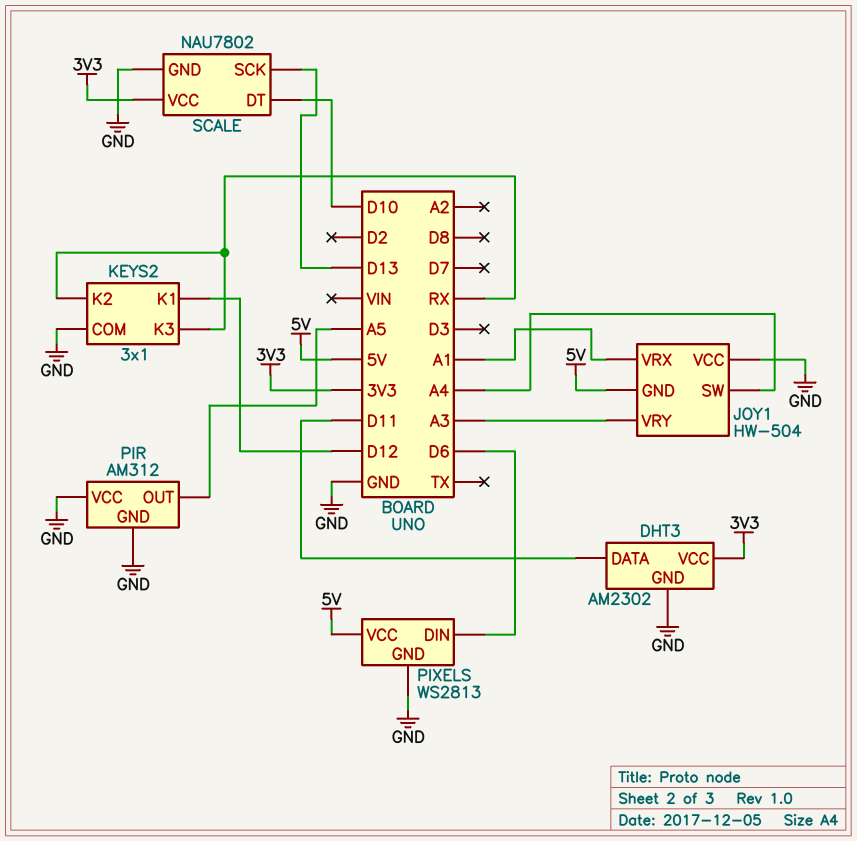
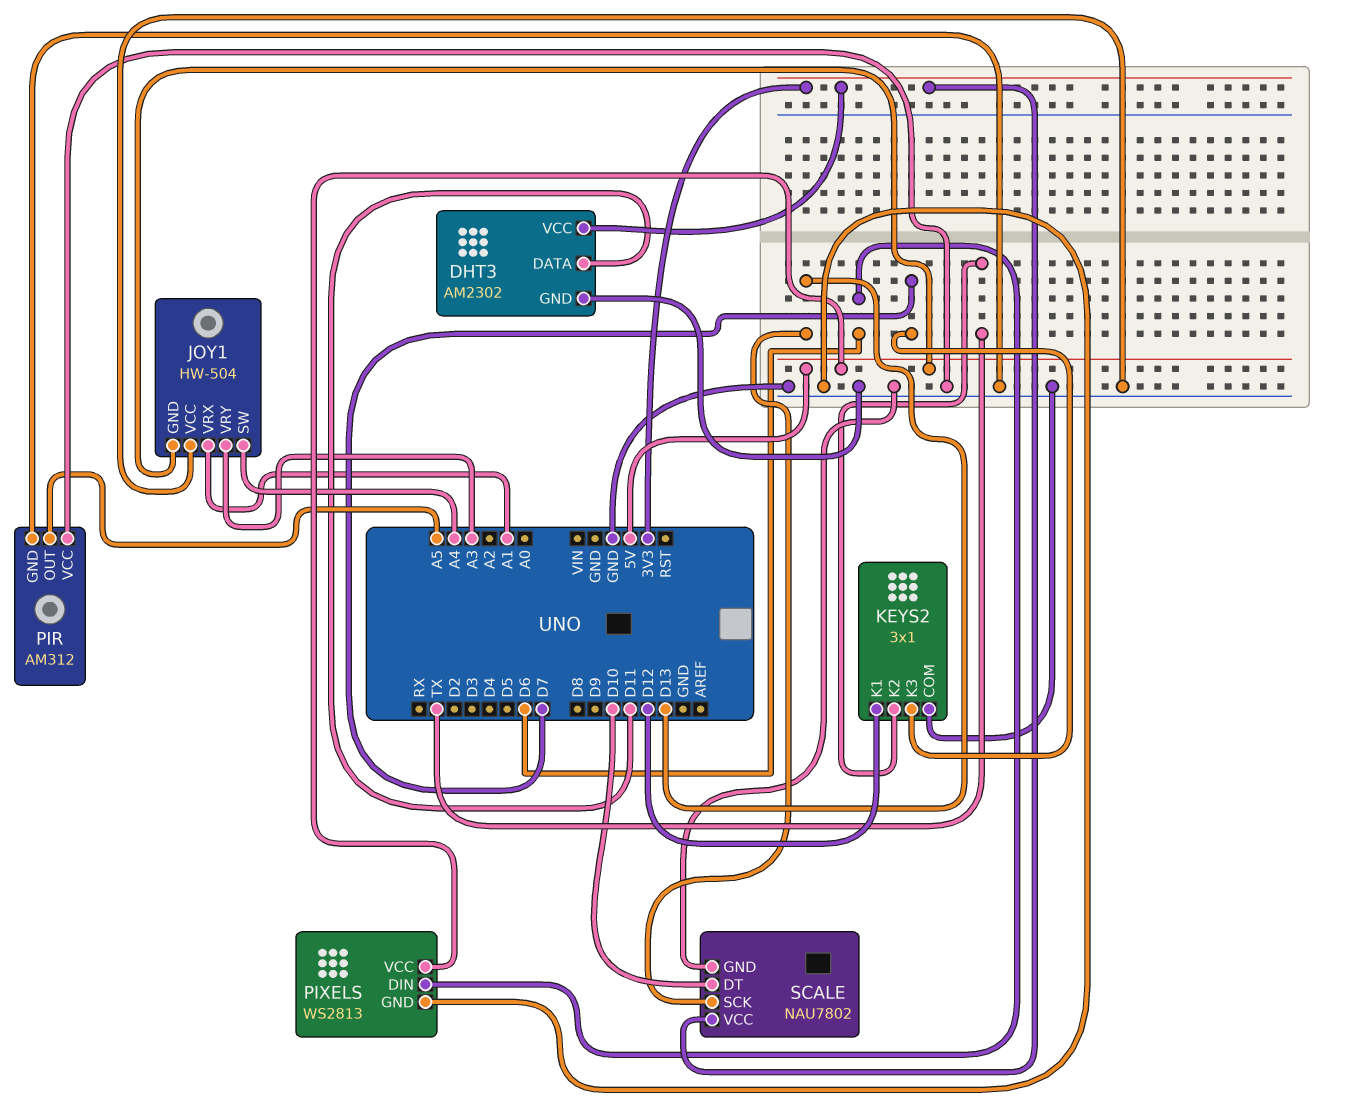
KEYS2 pin K2: RX -> TX
KEYS2 pin K3: RX -> D7

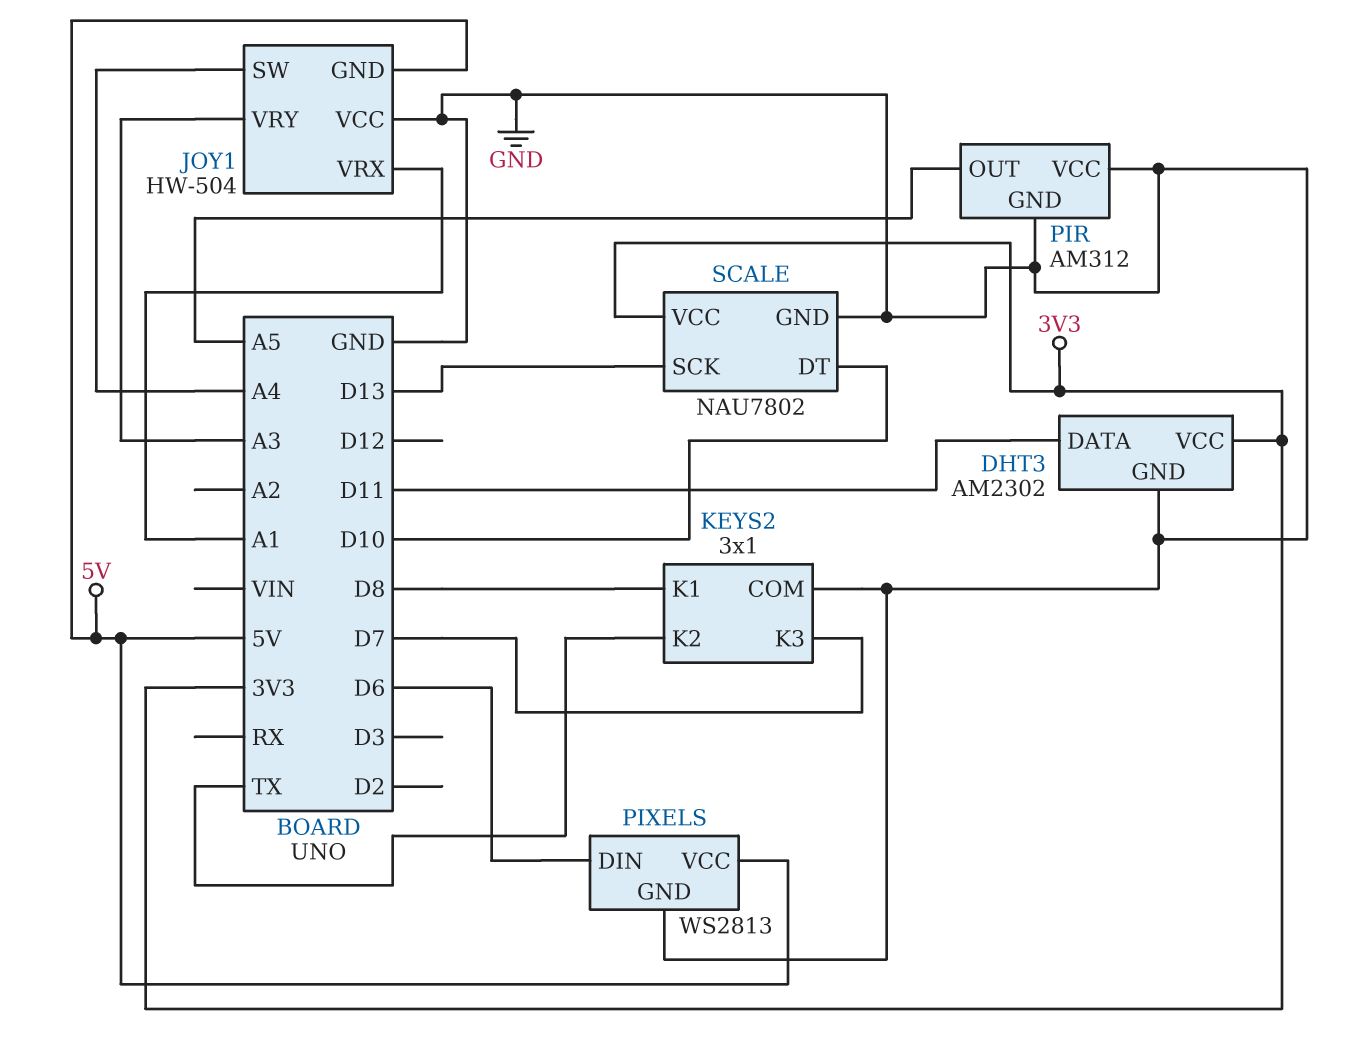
KEYS2 pin K1: D12 -> D8

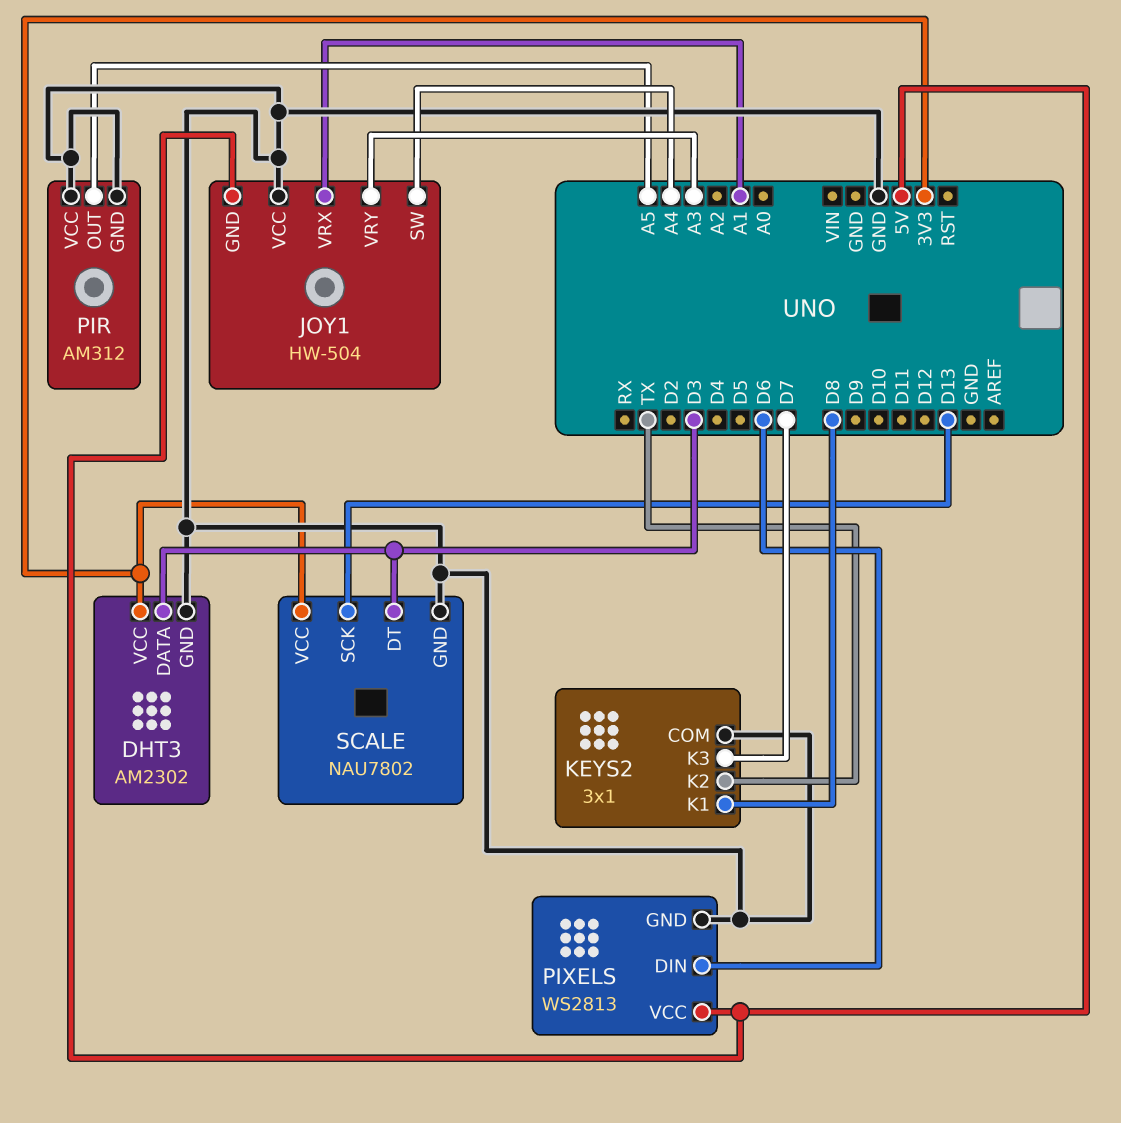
DHT3 pin DATA: D11 -> D3
SCALE pin DT: D10 -> D3

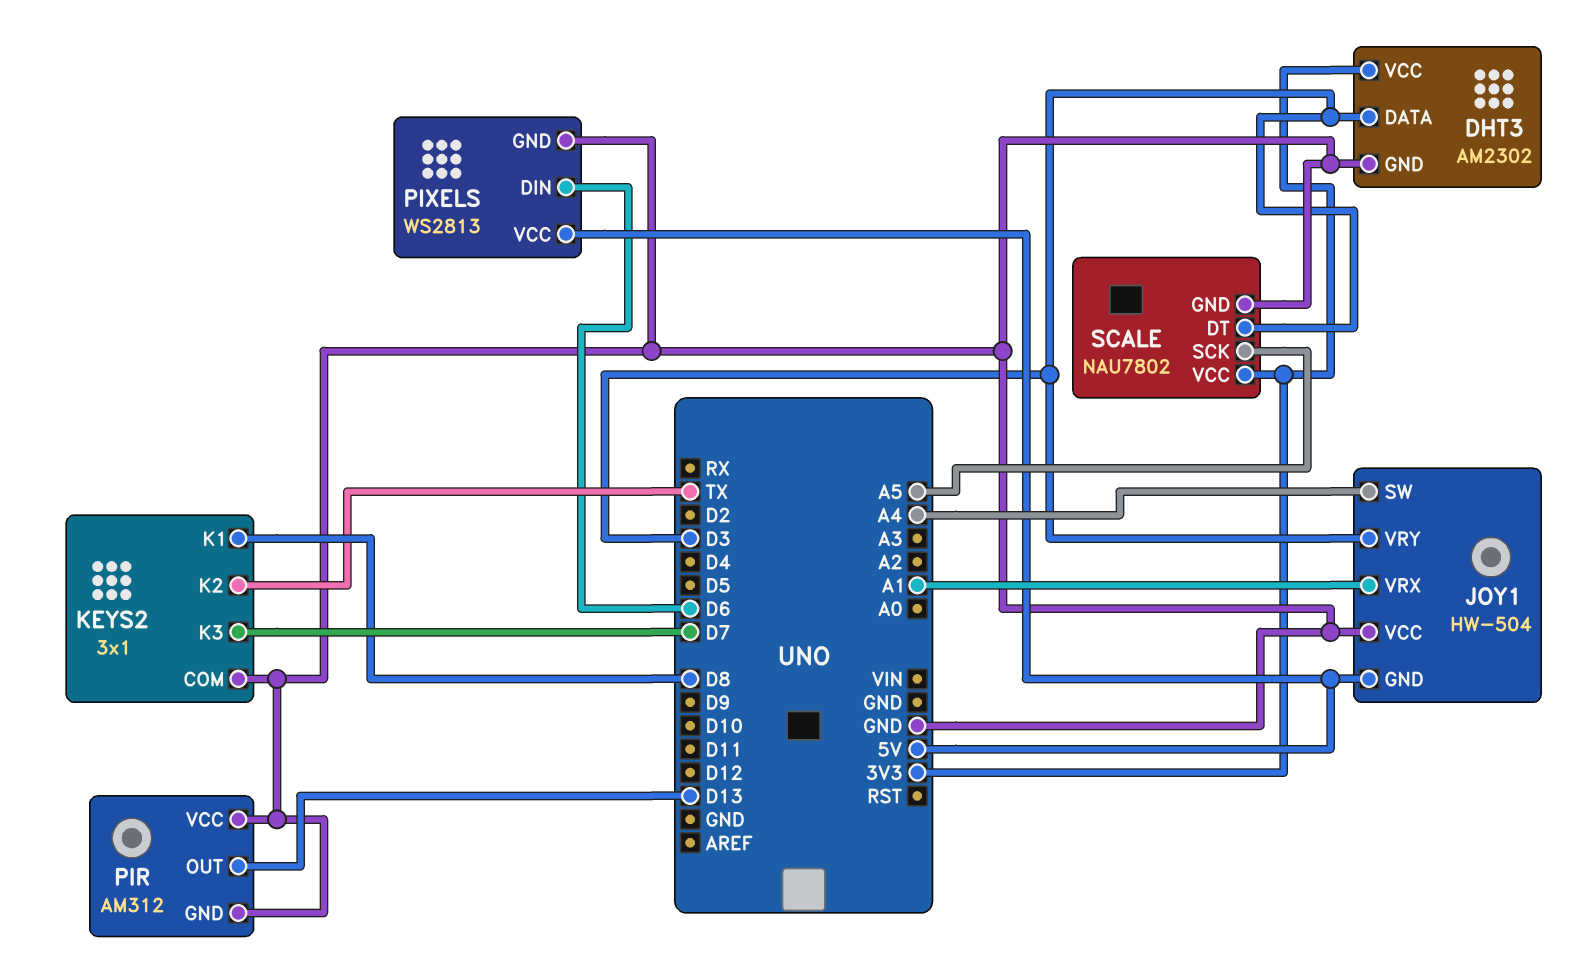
JOY1 pin VRY: A3 -> D3
PIR pin OUT: A5 -> D13
SCALE pin SCK: D13 -> A5

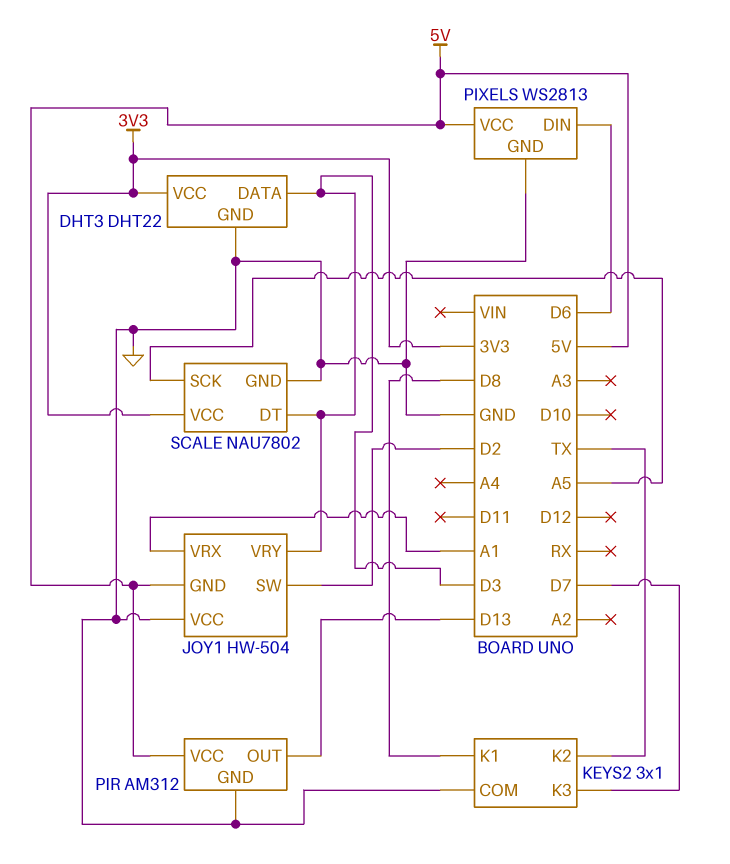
DHT3: AM2302 -> DHT22
JOY1 pin SW: A4 -> D2
PIR pin VCC: GND -> 5V

